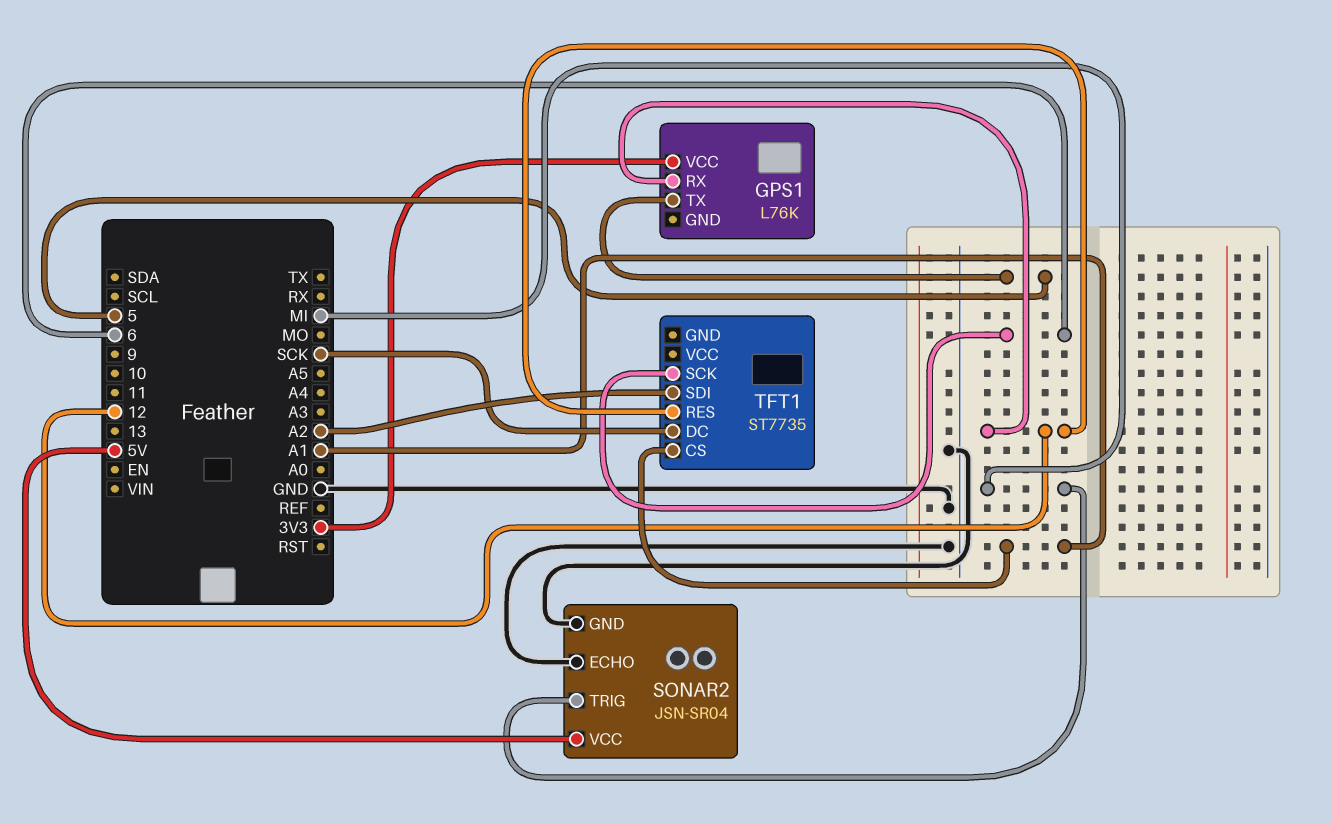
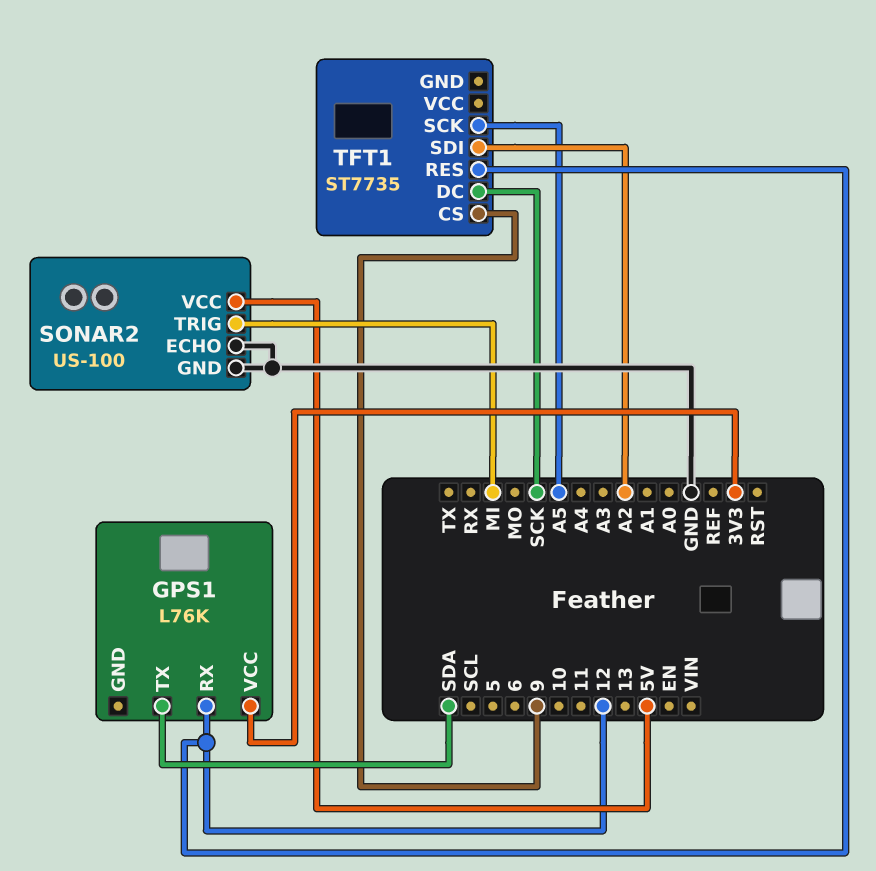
GPS1 pin TX: 5 -> SDA
SONAR2: JSN-SR04 -> US-100
TFT1 pin CS: A1 -> 9
TFT1 pin SCK: 6 -> A5

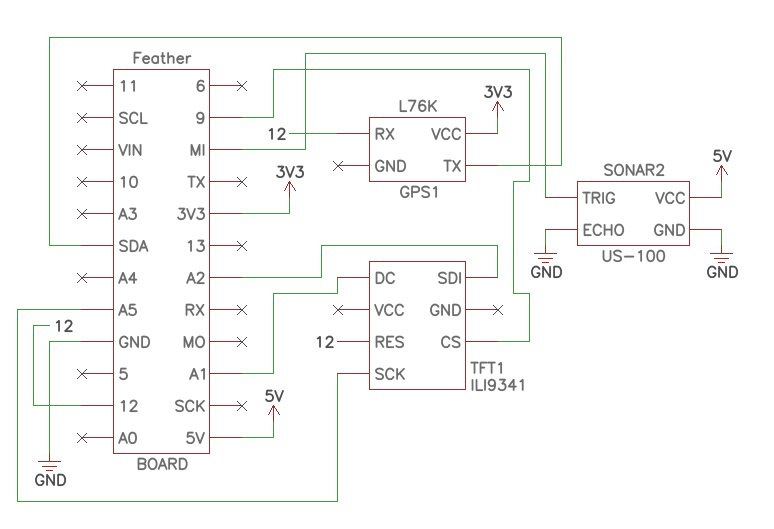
TFT1: ST7735 -> ILI9341
TFT1 pin DC: SCK -> A1

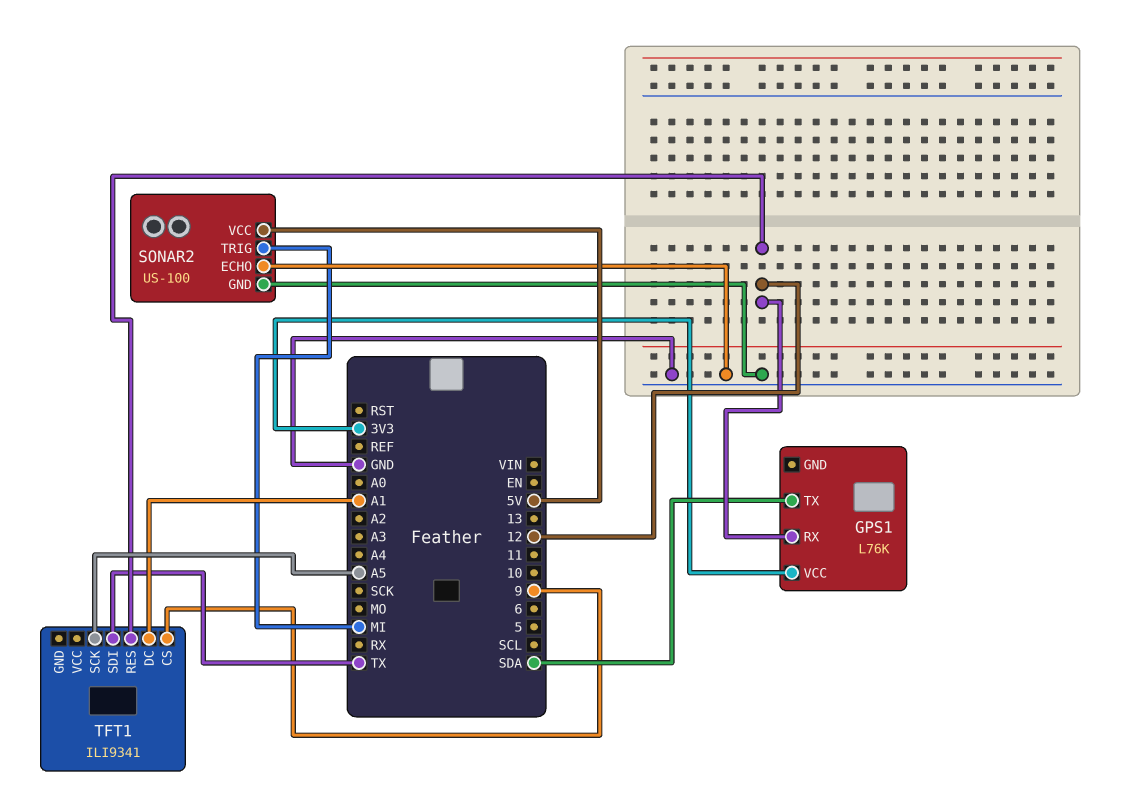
TFT1 pin SDI: A2 -> TX

